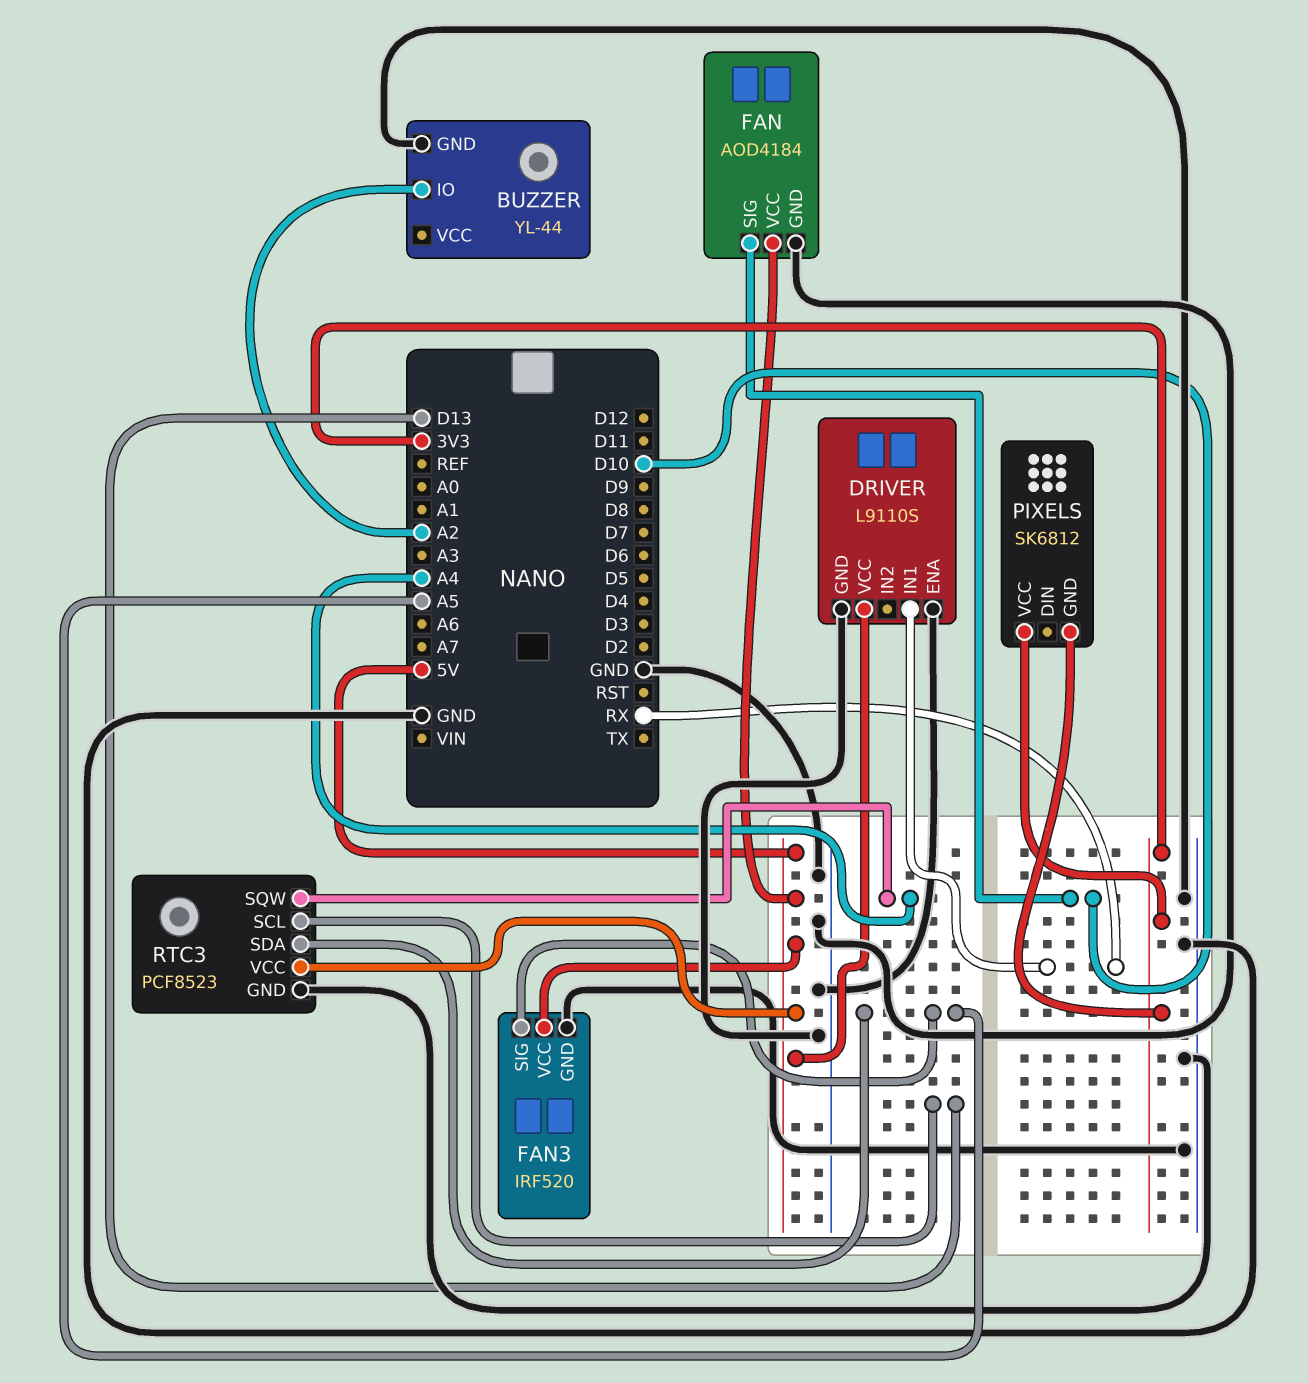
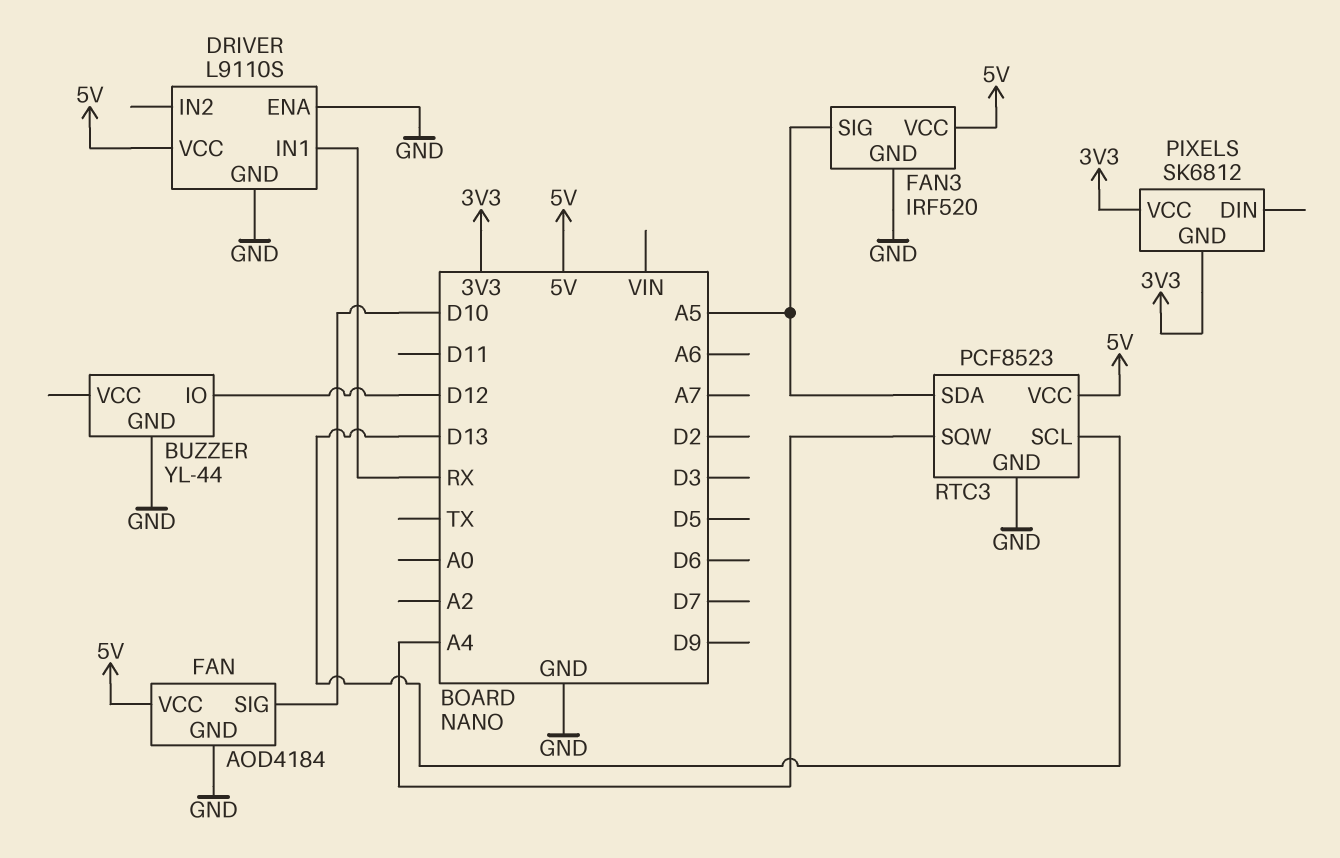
BUZZER pin IO: A2 -> D12

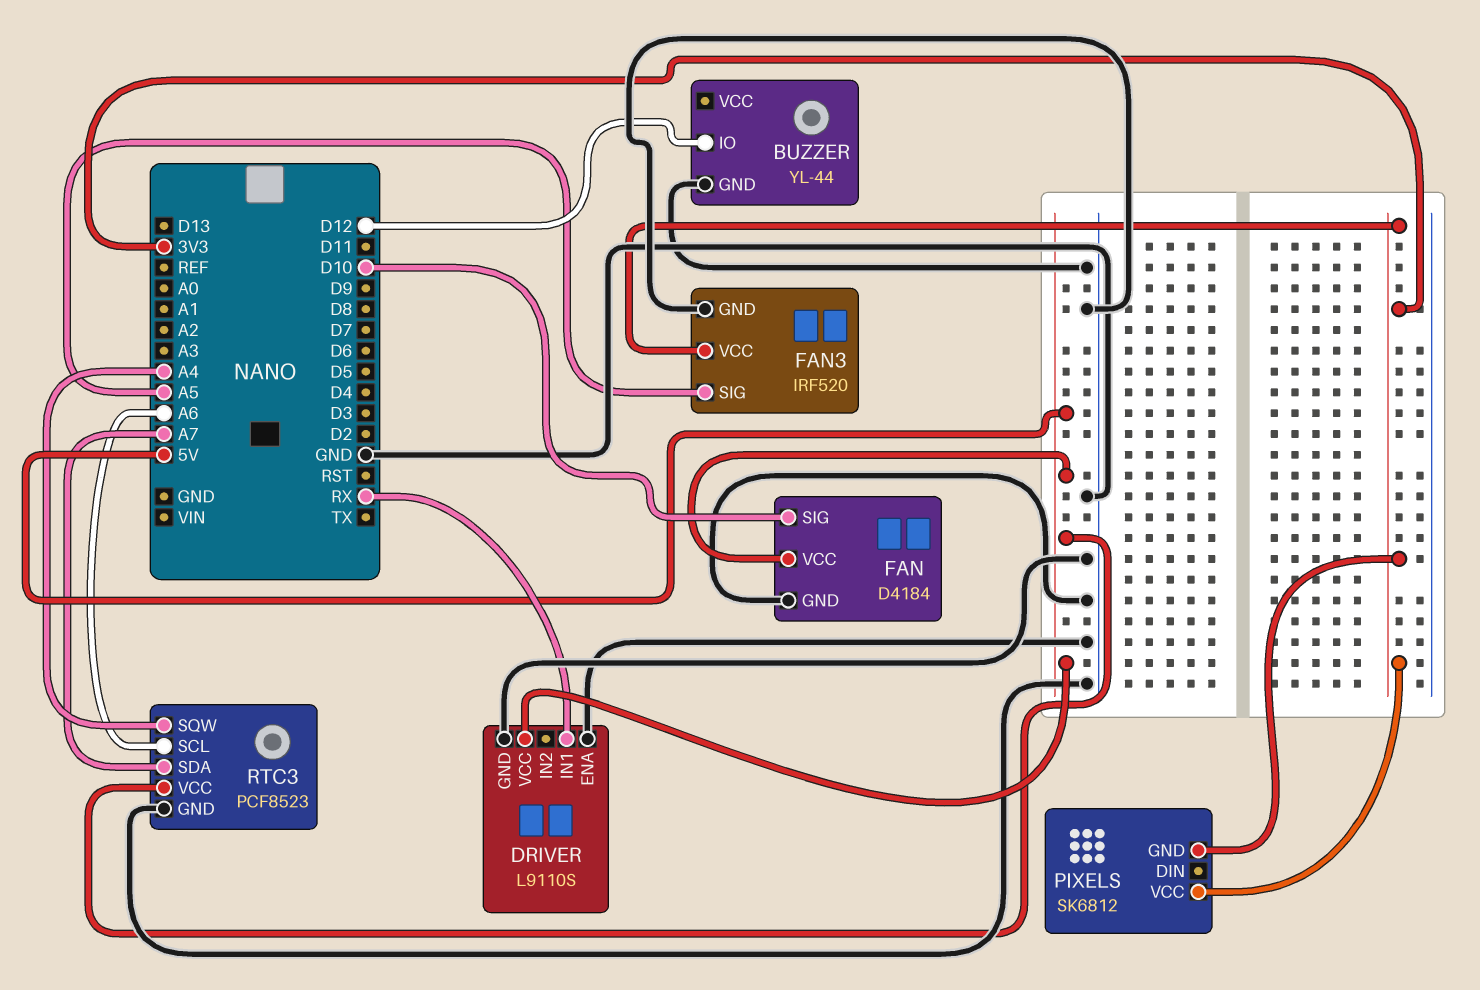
FAN: AOD4184 -> D4184
FAN3 pin VCC: 5V -> 3V3
RTC3 pin SCL: D13 -> A6
RTC3 pin SDA: A5 -> A7

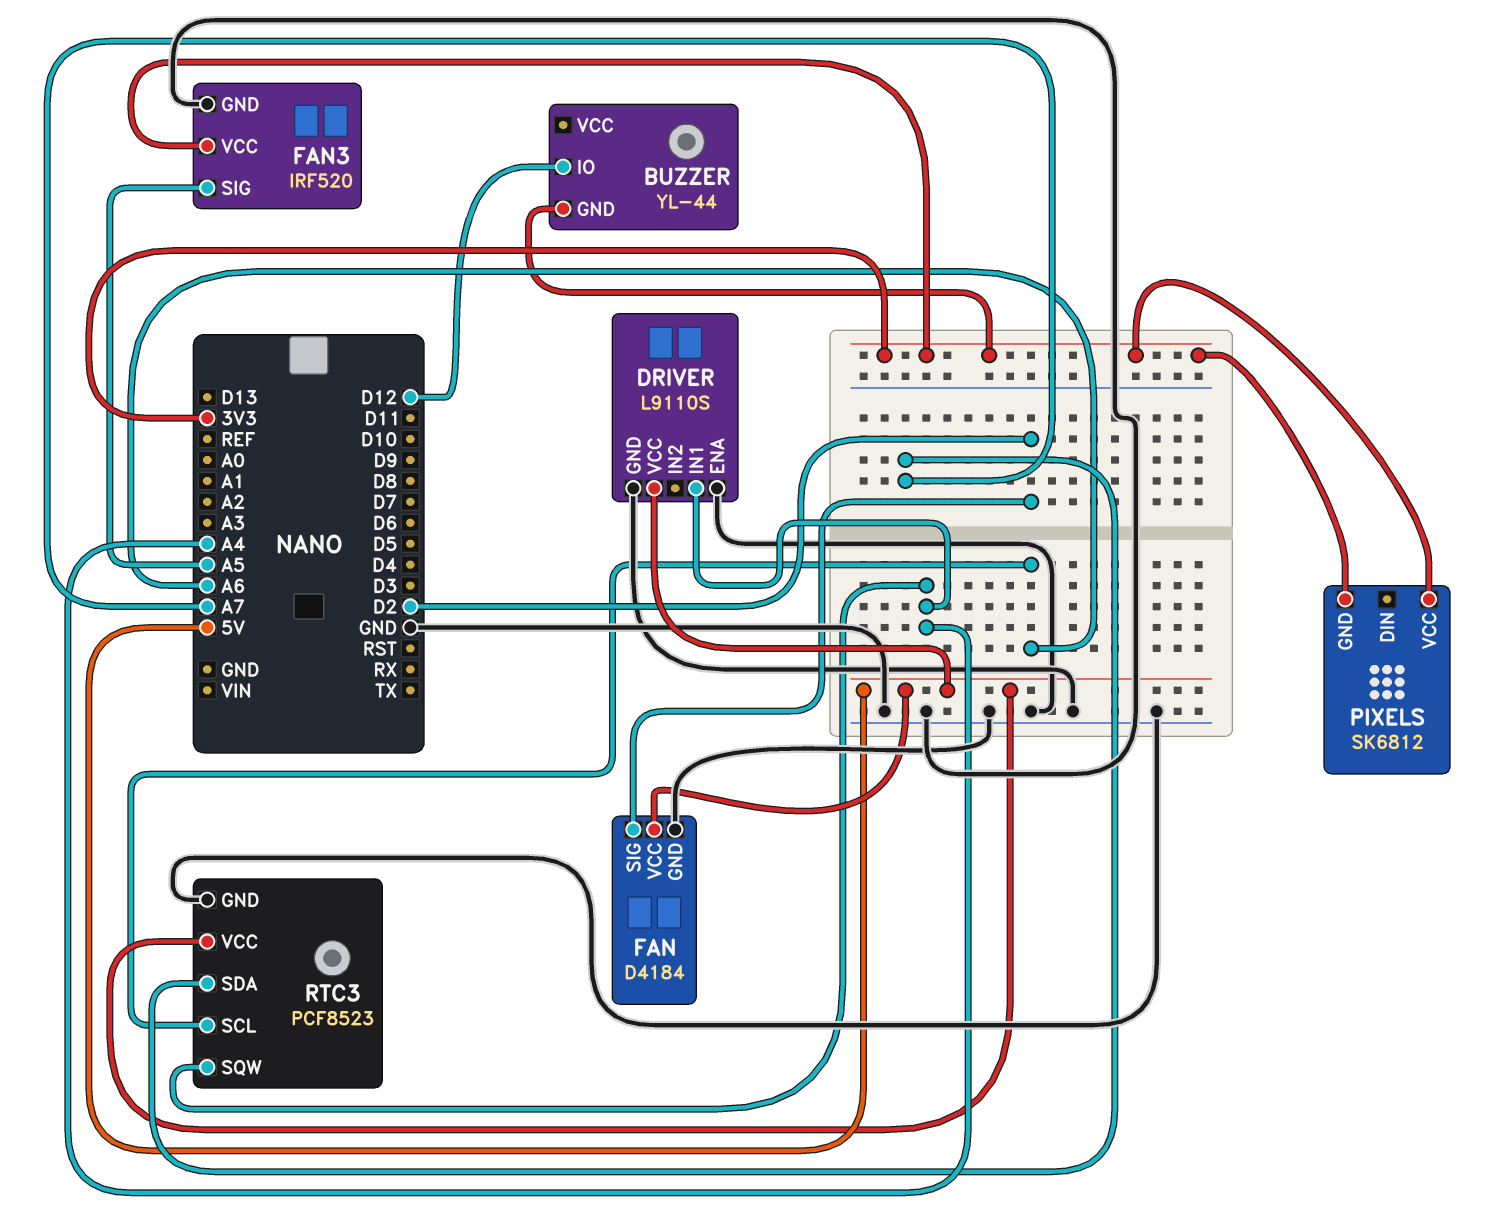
BUZZER pin GND: GND -> 3V3
DRIVER pin IN1: RX -> A4
FAN pin SIG: D10 -> D2

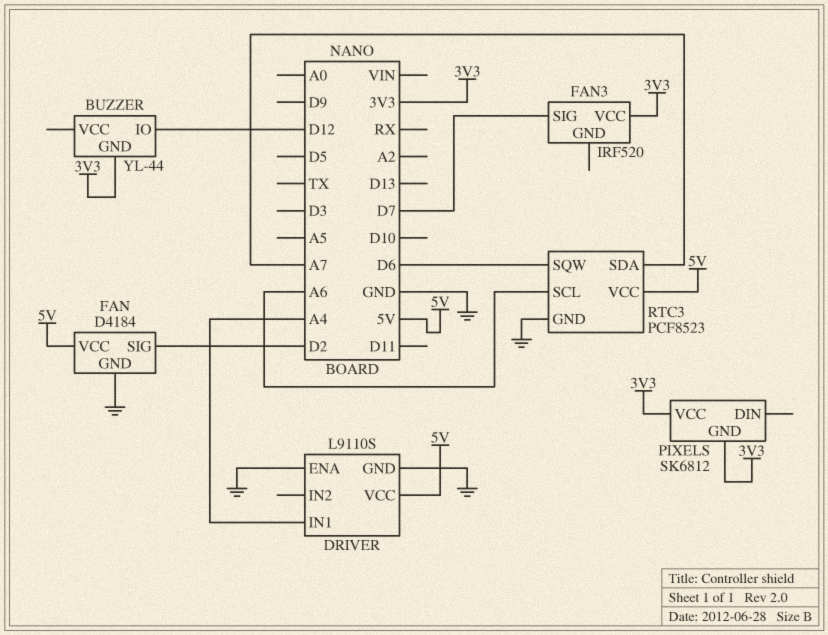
FAN3 pin GND: GND -> none
FAN3 pin SIG: A5 -> D7
RTC3 pin SQW: A4 -> D6

